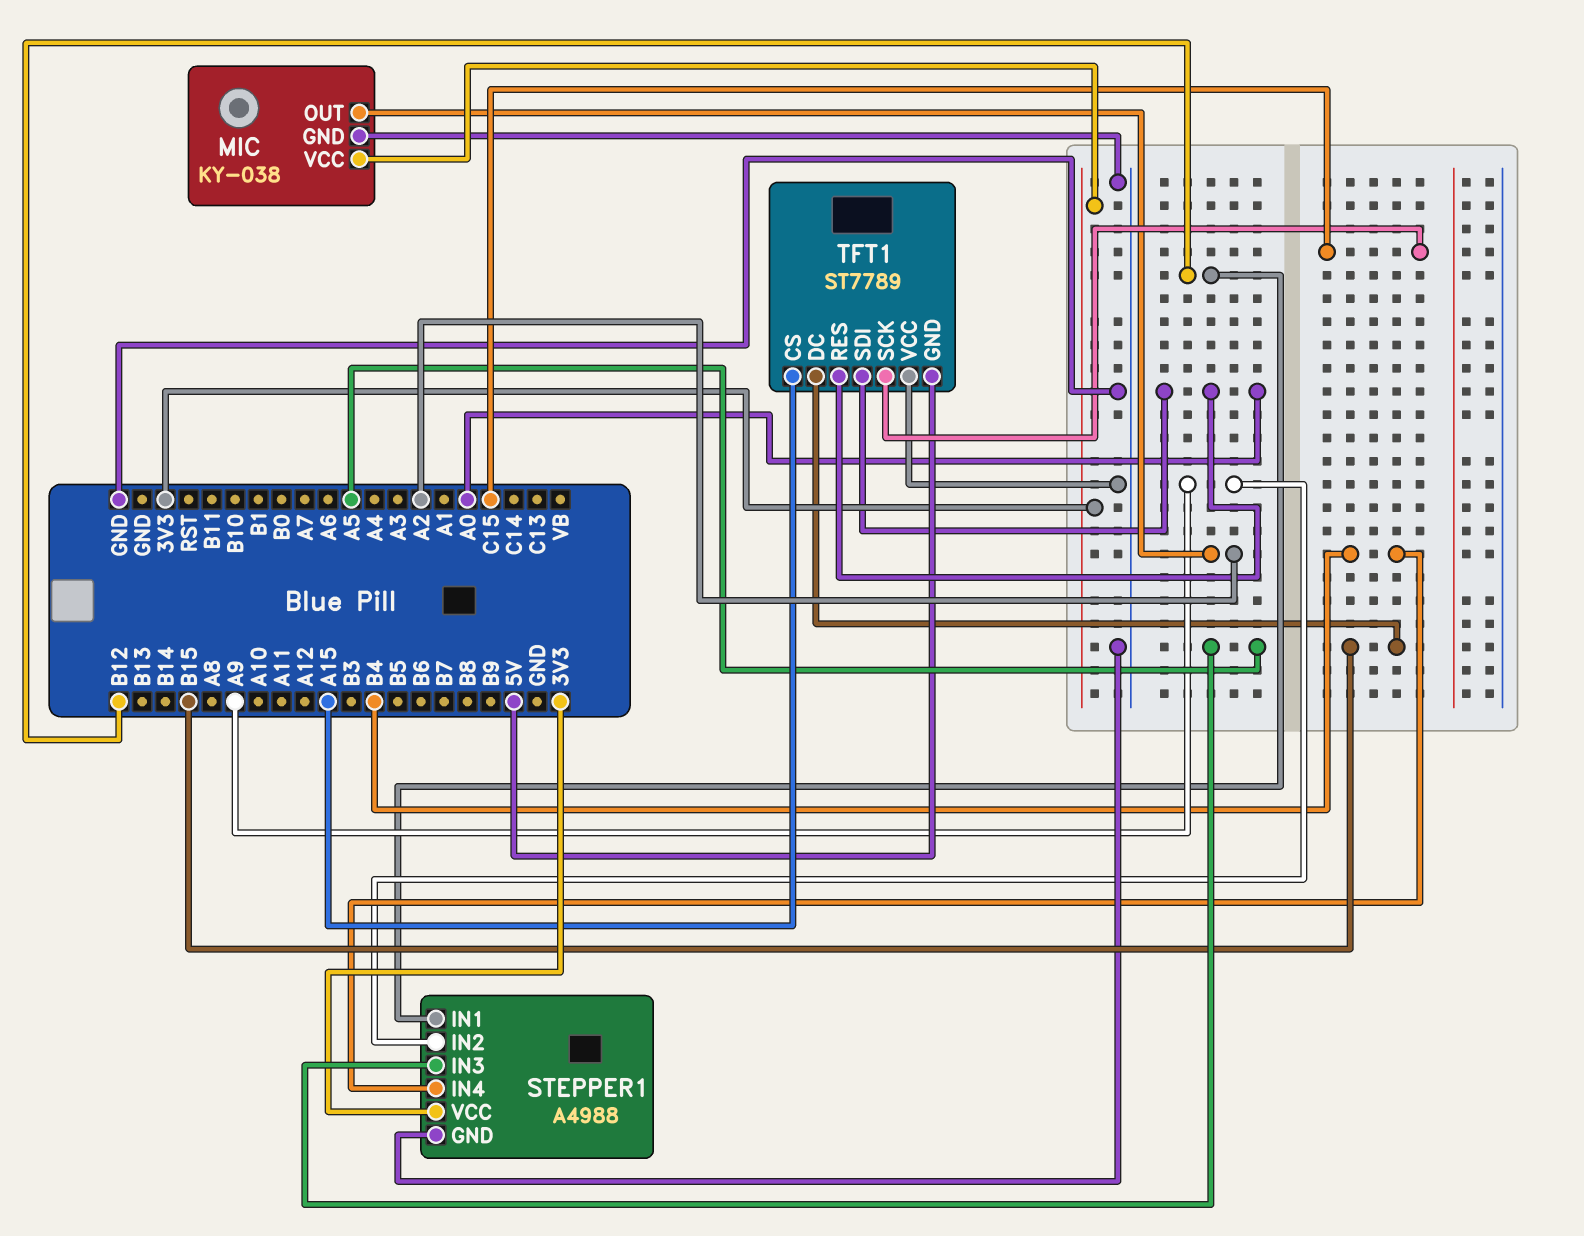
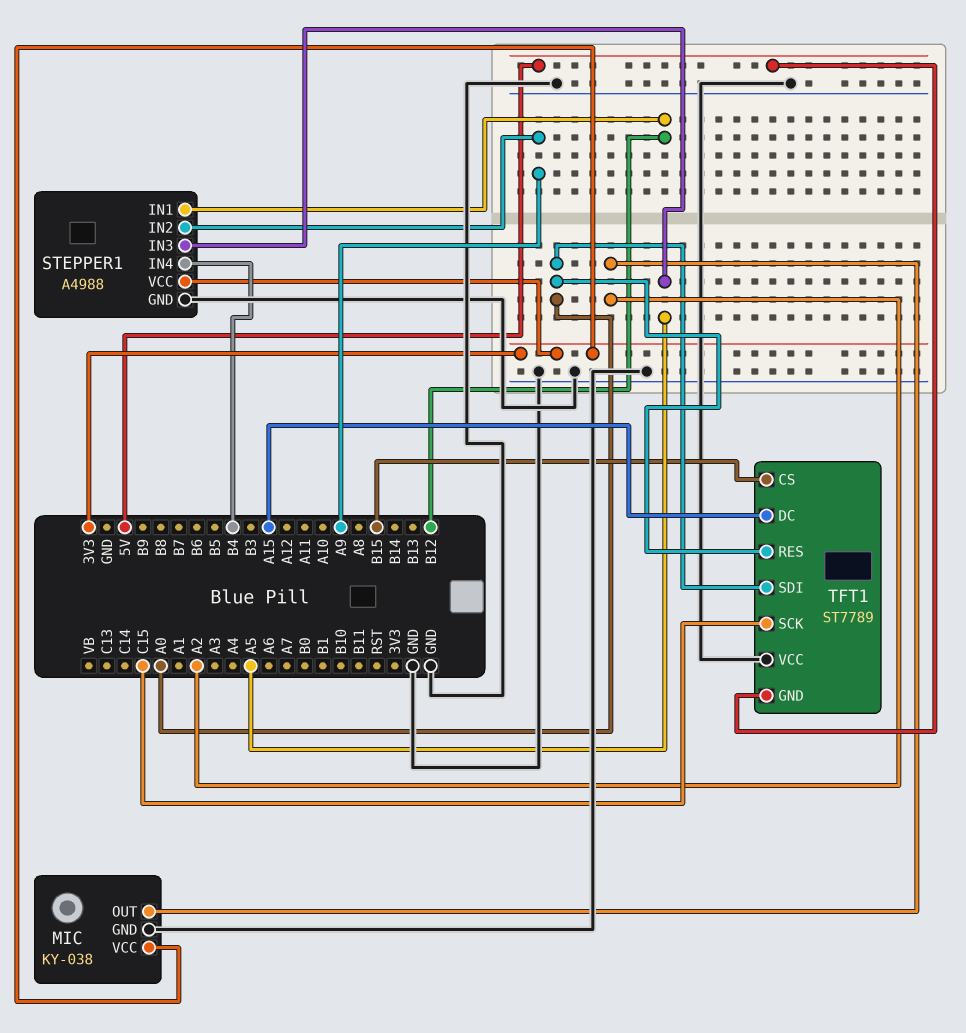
TFT1 pin CS: A15 -> B15
TFT1 pin DC: B15 -> A15

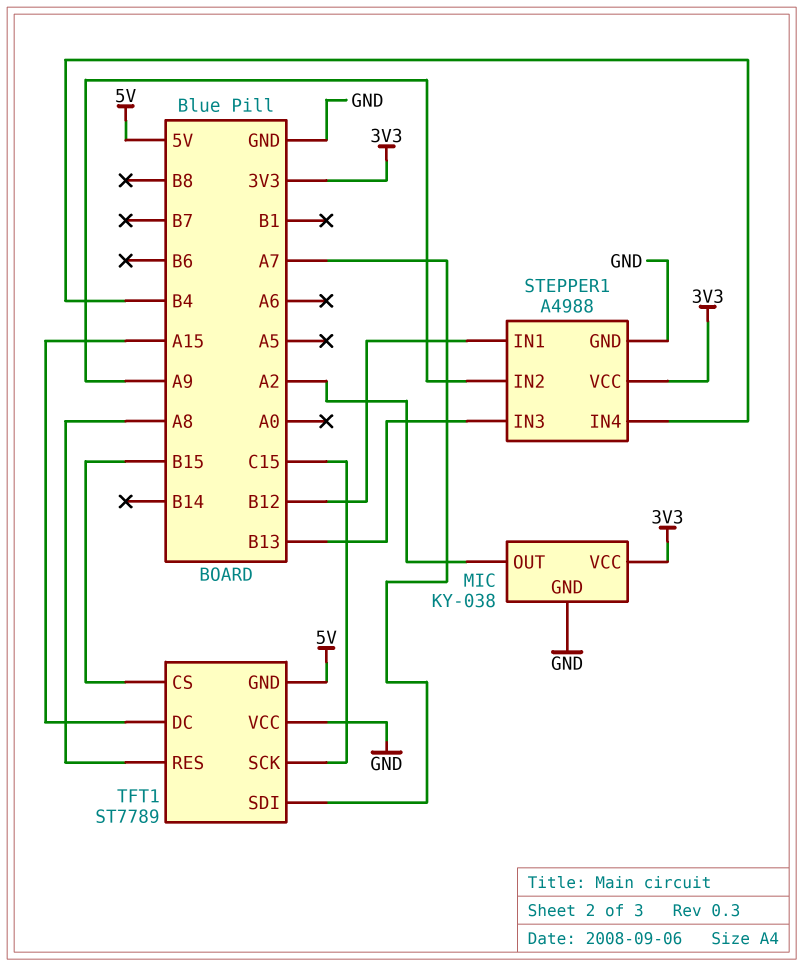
STEPPER1 pin IN3: A5 -> B13
TFT1 pin RES: A0 -> A8
TFT1 pin SDI: A0 -> A7

